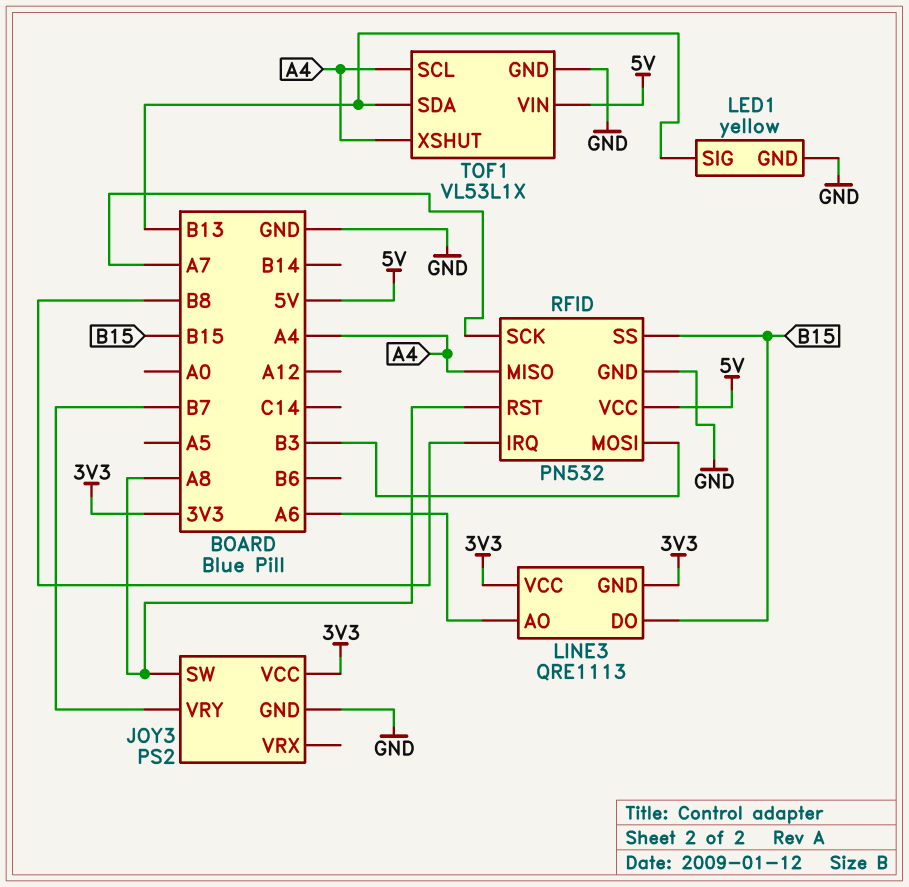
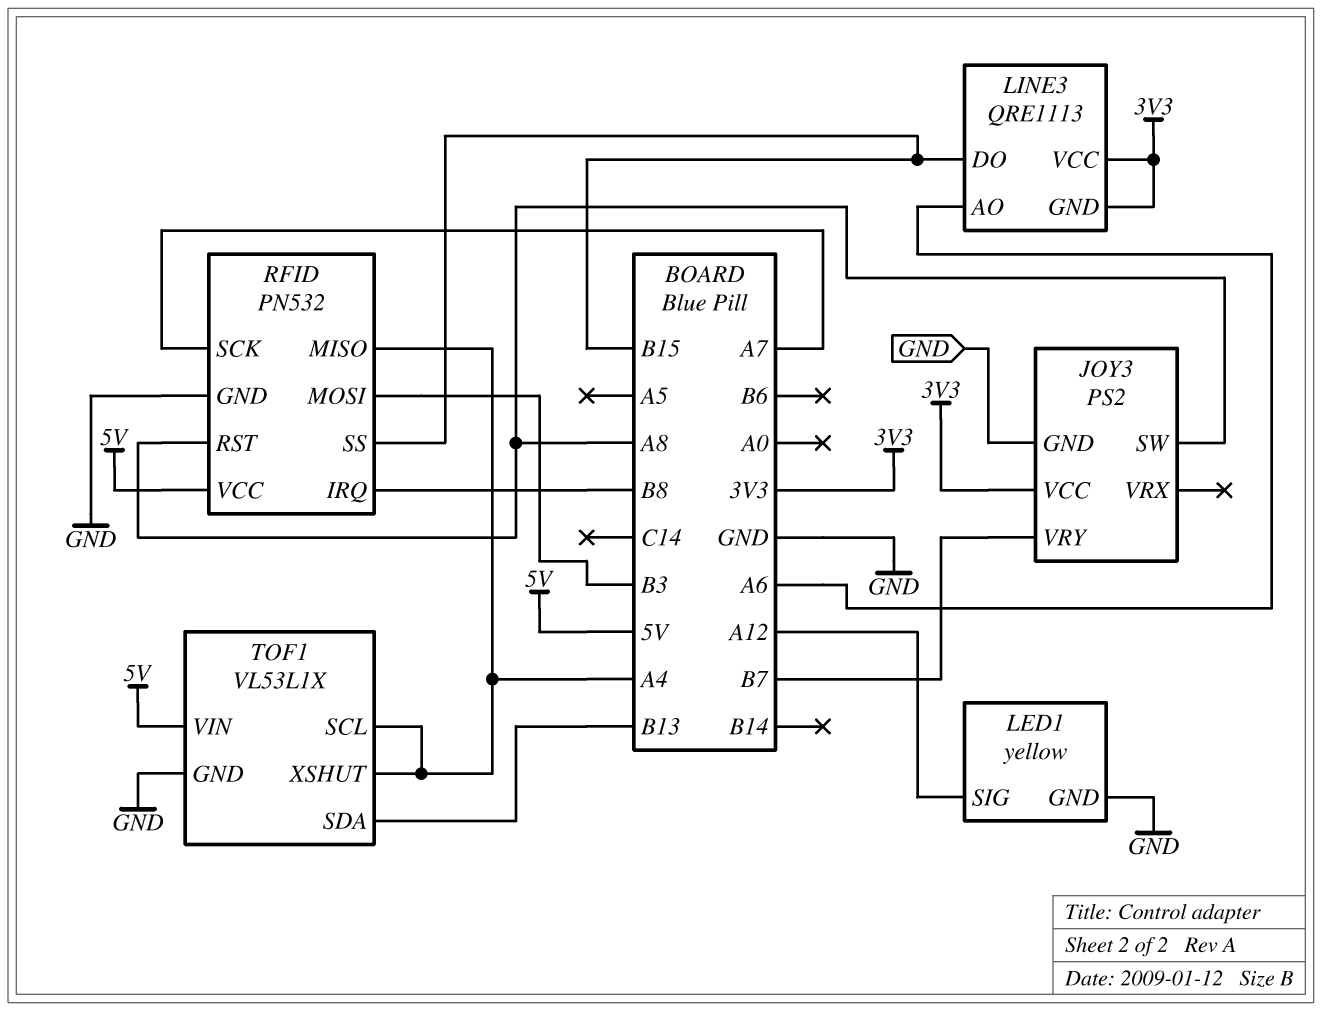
LED1 pin SIG: B13 -> A12

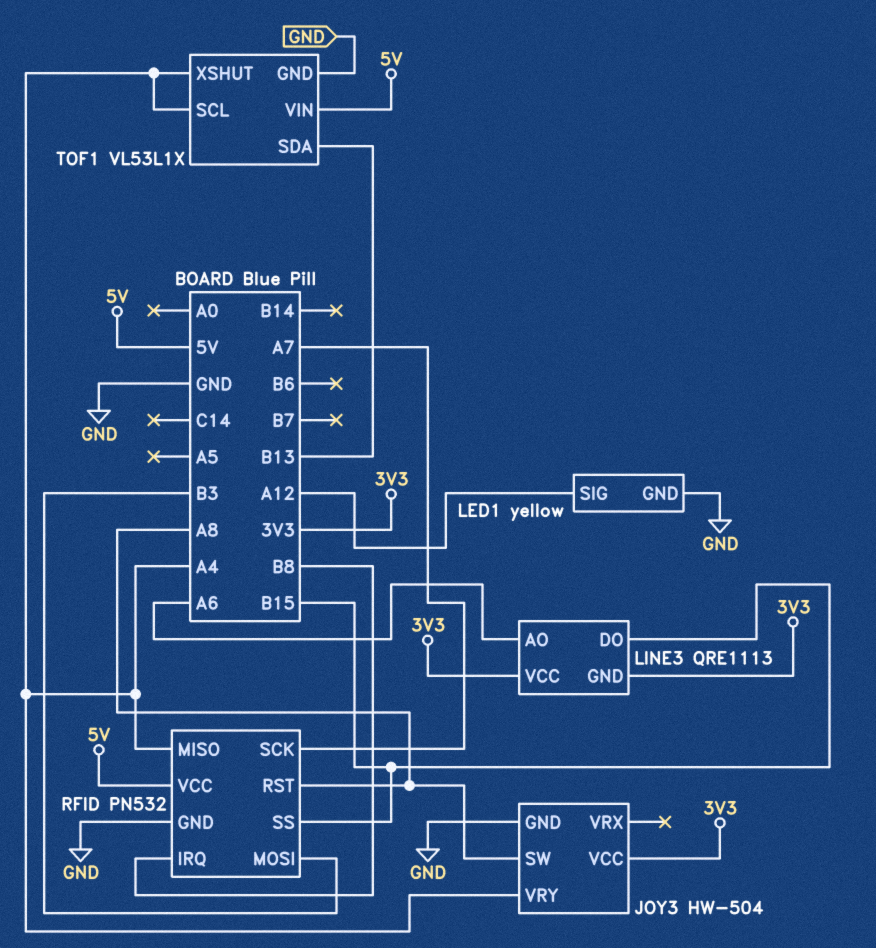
JOY3: PS2 -> HW-504
JOY3 pin VRY: B7 -> A4

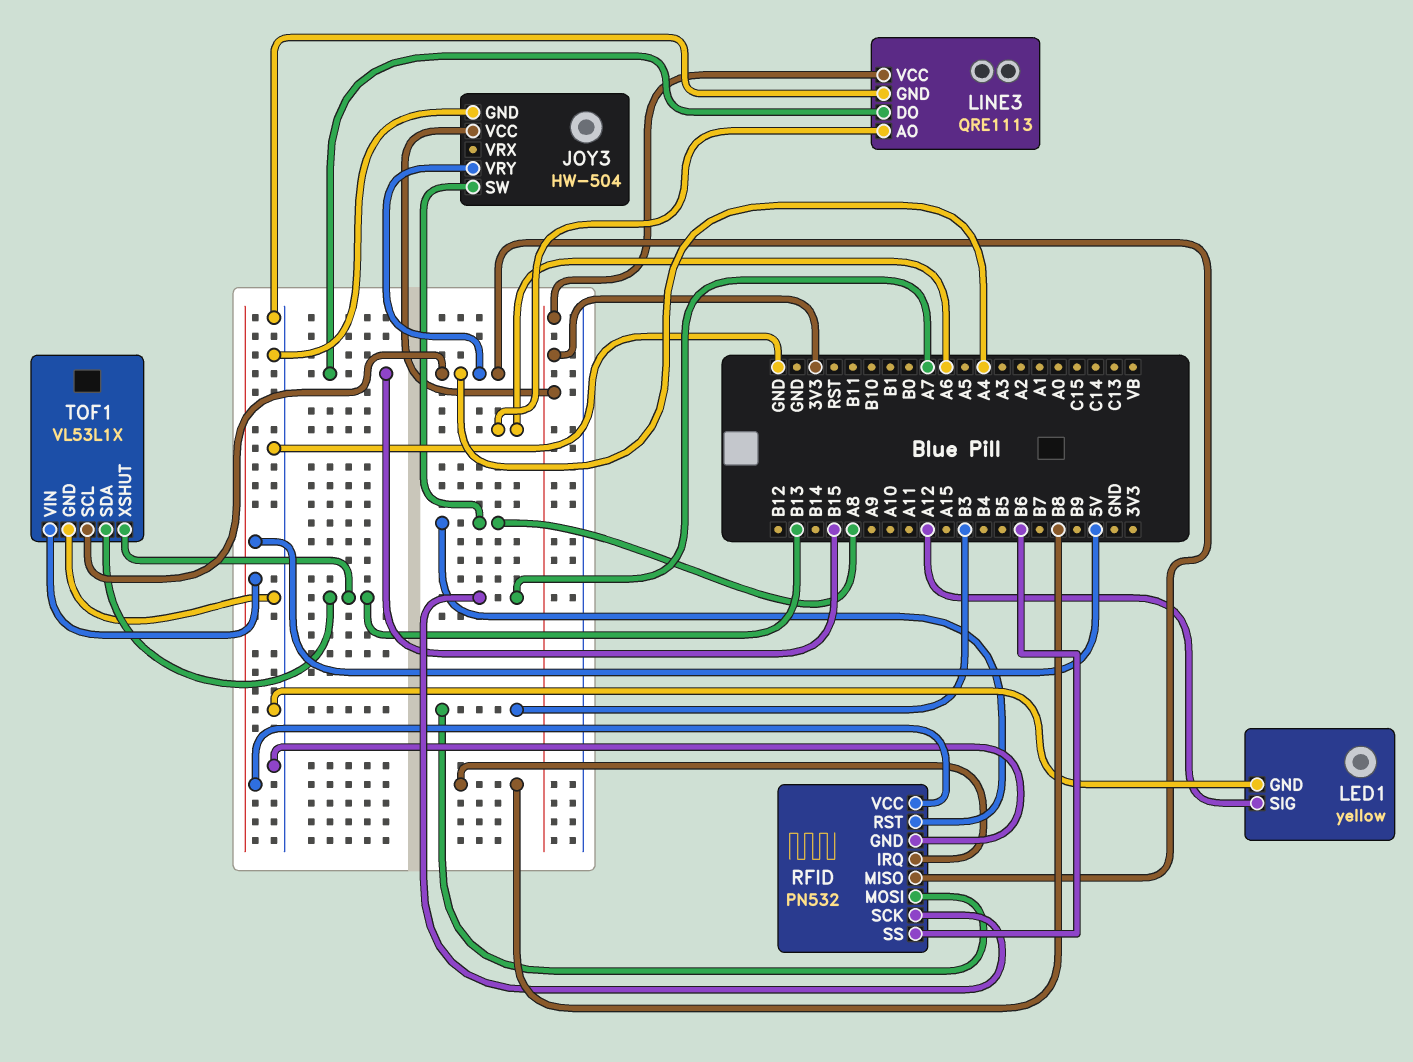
LINE3 pin GND: 3V3 -> GND
RFID pin SS: B15 -> B6
TOF1 pin XSHUT: A4 -> B13

